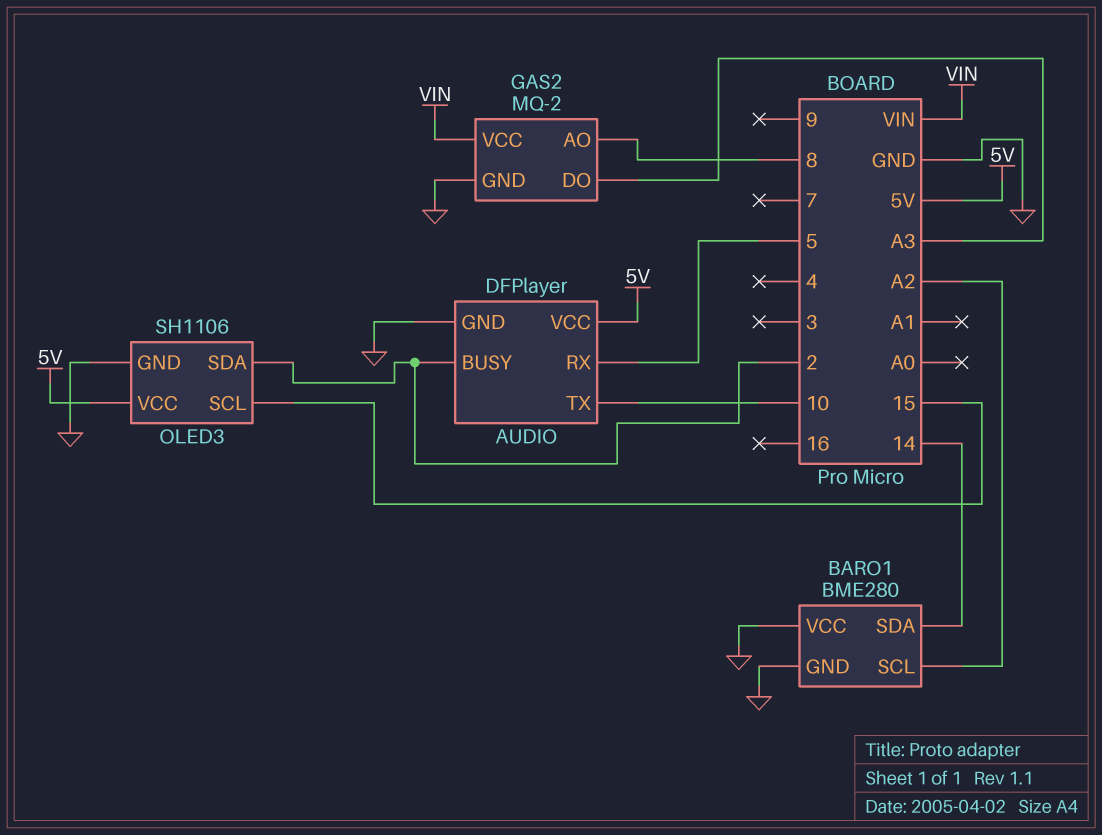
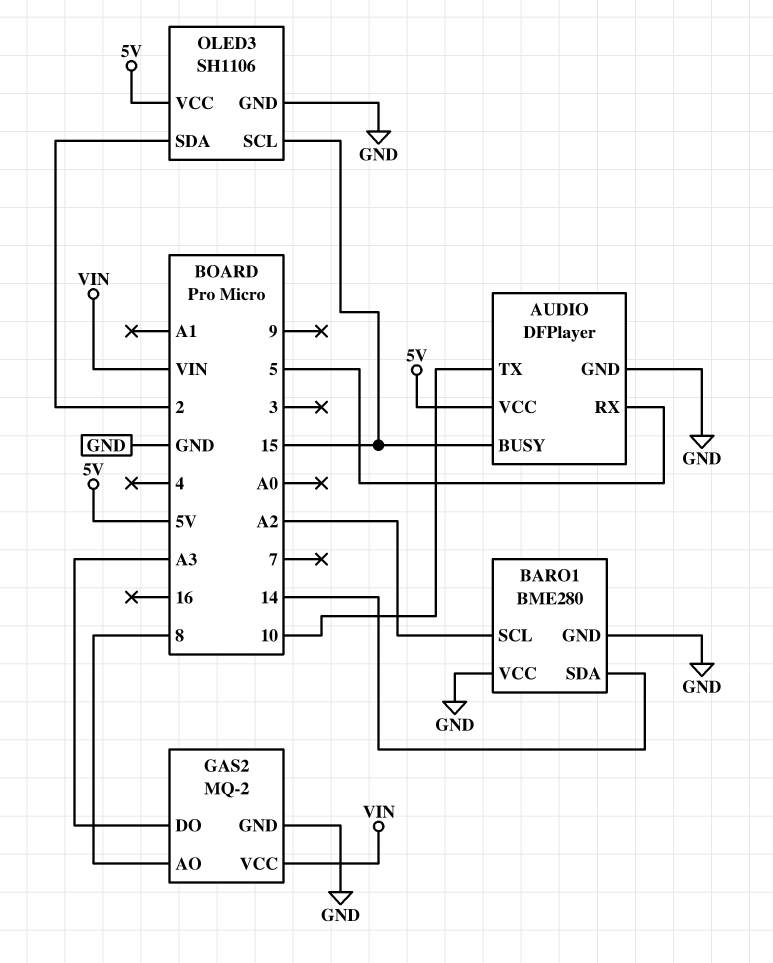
AUDIO pin BUSY: 2 -> 15

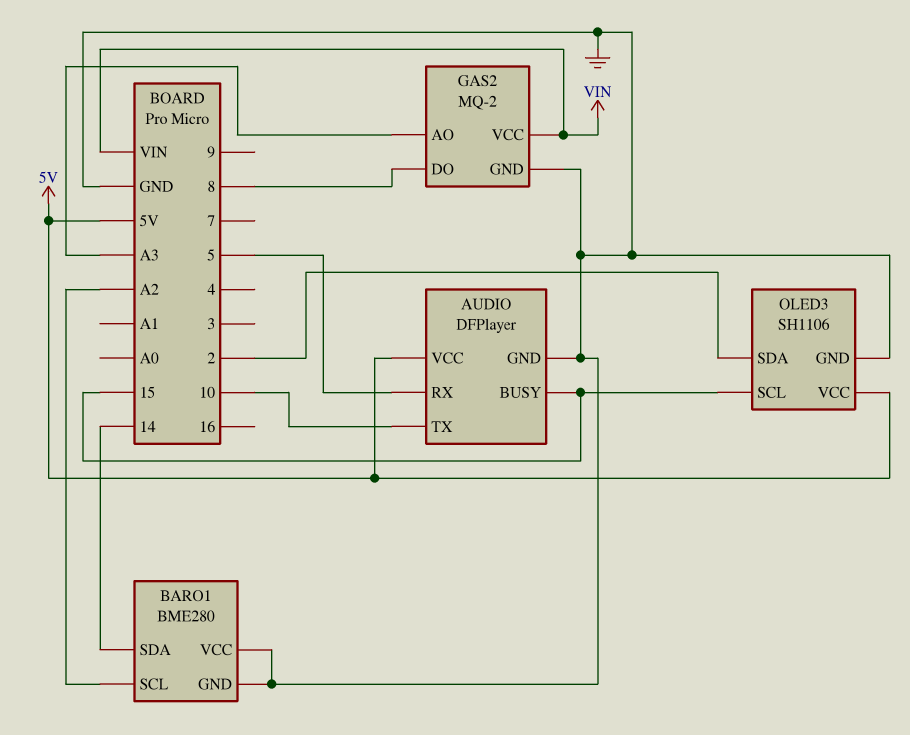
GAS2 pin AO: 8 -> A3
GAS2 pin DO: A3 -> 8

